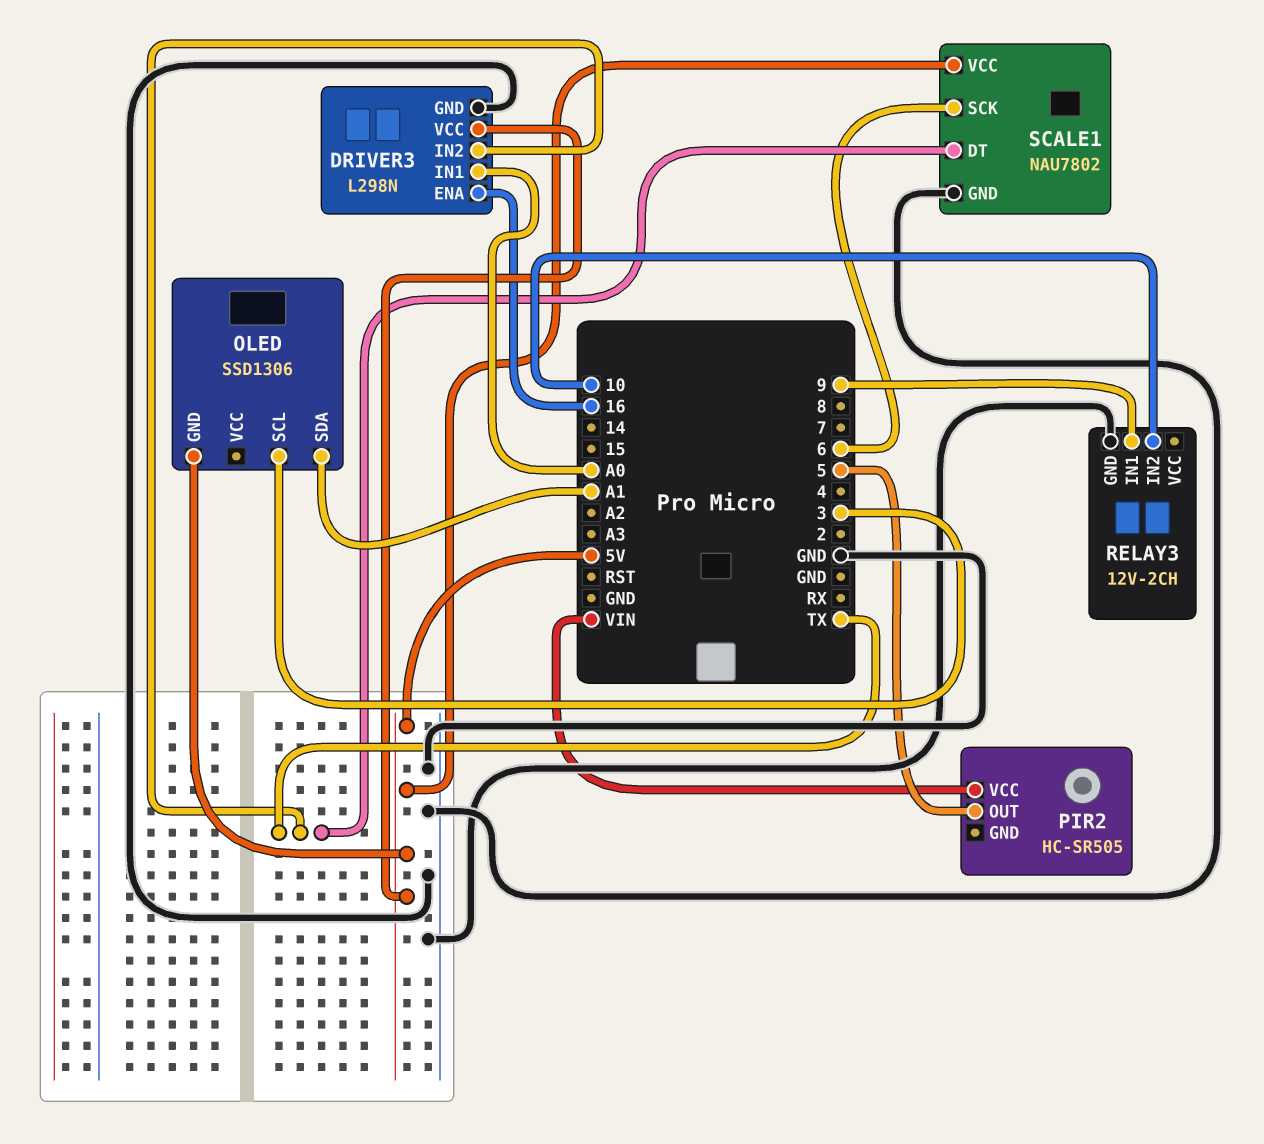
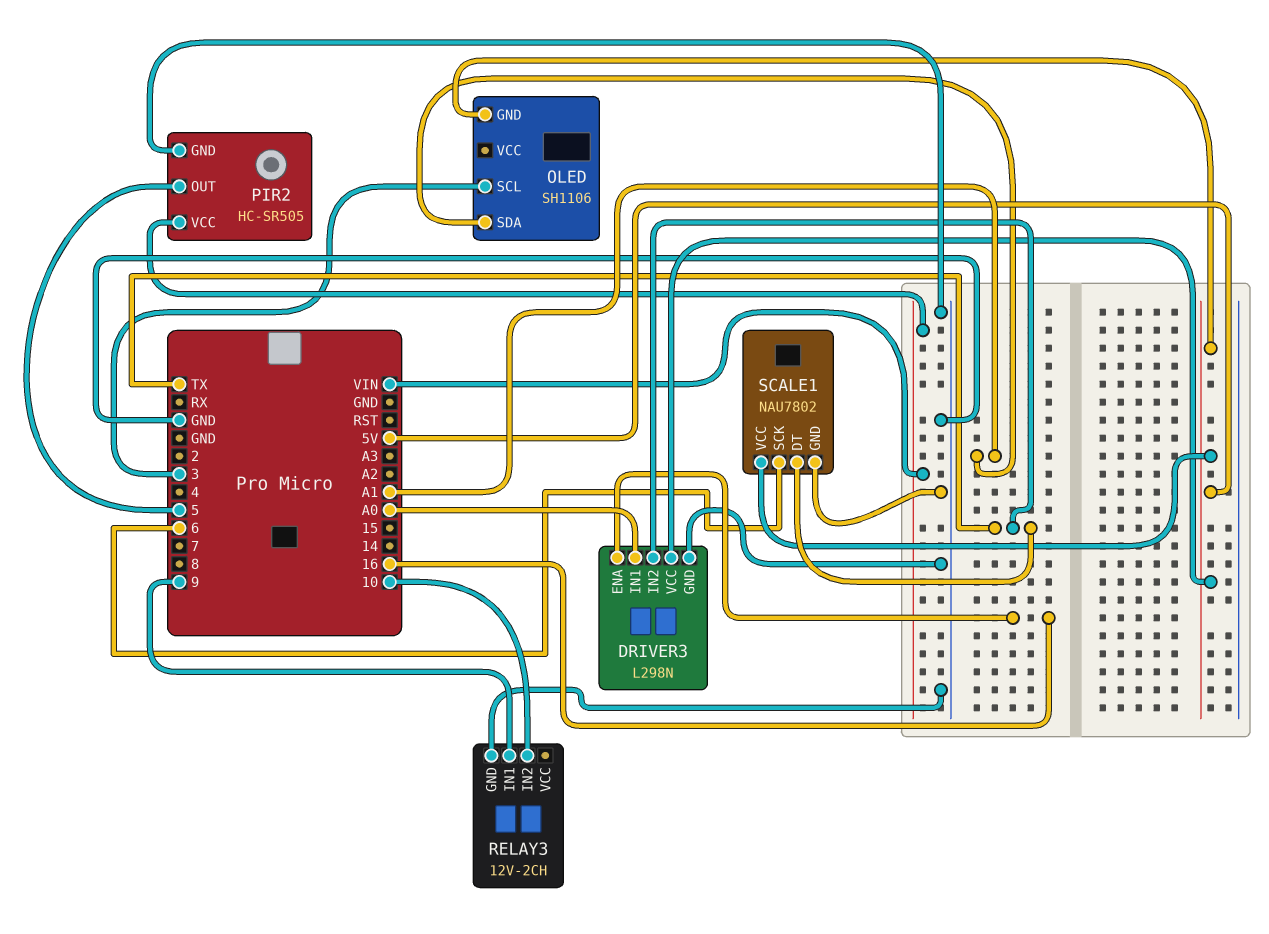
OLED: SSD1306 -> SH1106
PIR2 pin GND: none -> GND

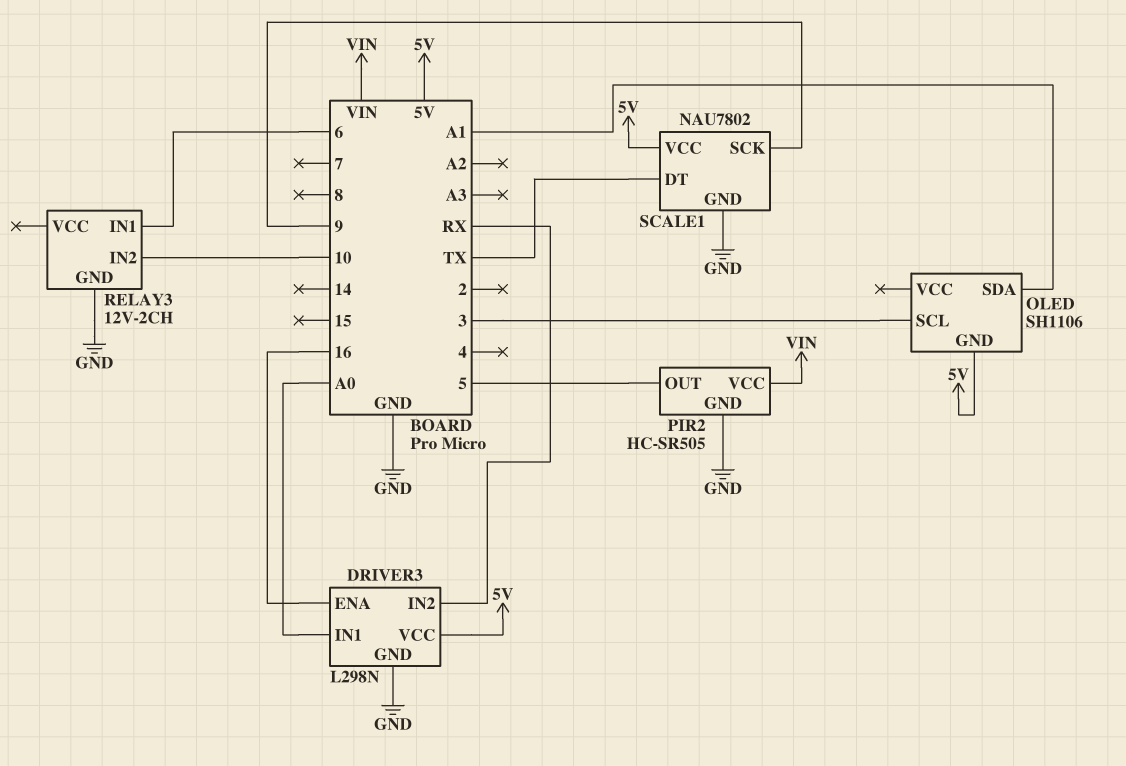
DRIVER3 pin IN2: TX -> RX
RELAY3 pin IN1: 9 -> 6
SCALE1 pin SCK: 6 -> 9

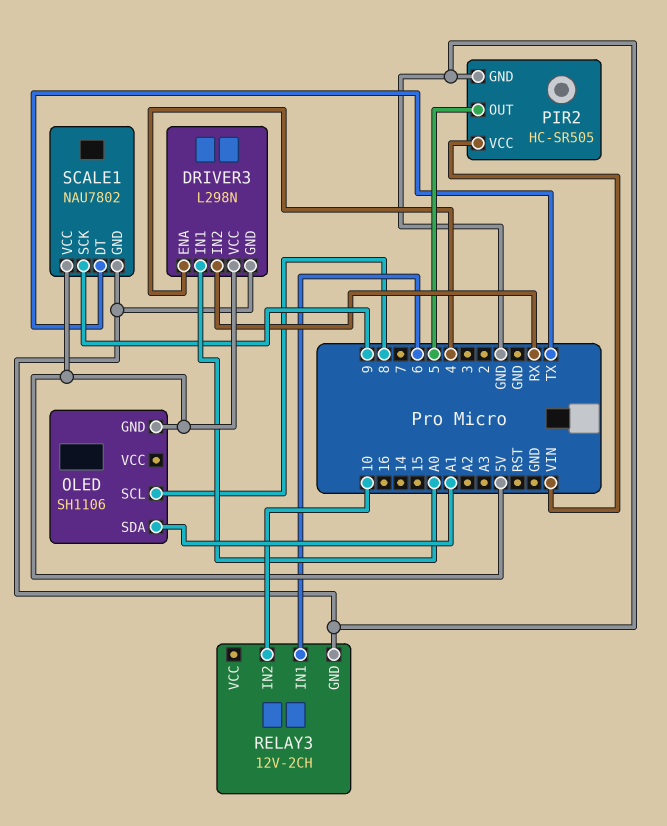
DRIVER3 pin ENA: 16 -> 4
OLED pin SCL: 3 -> 8

